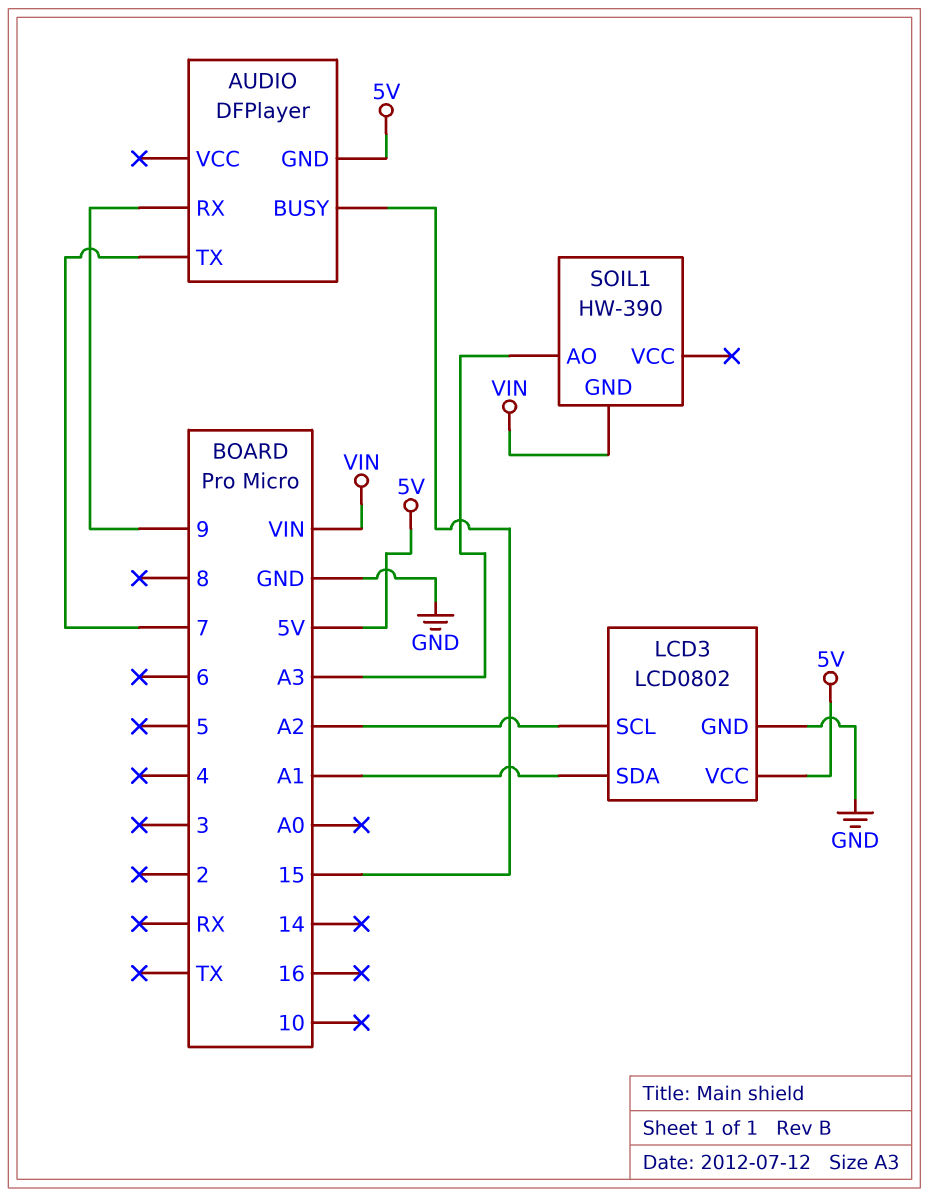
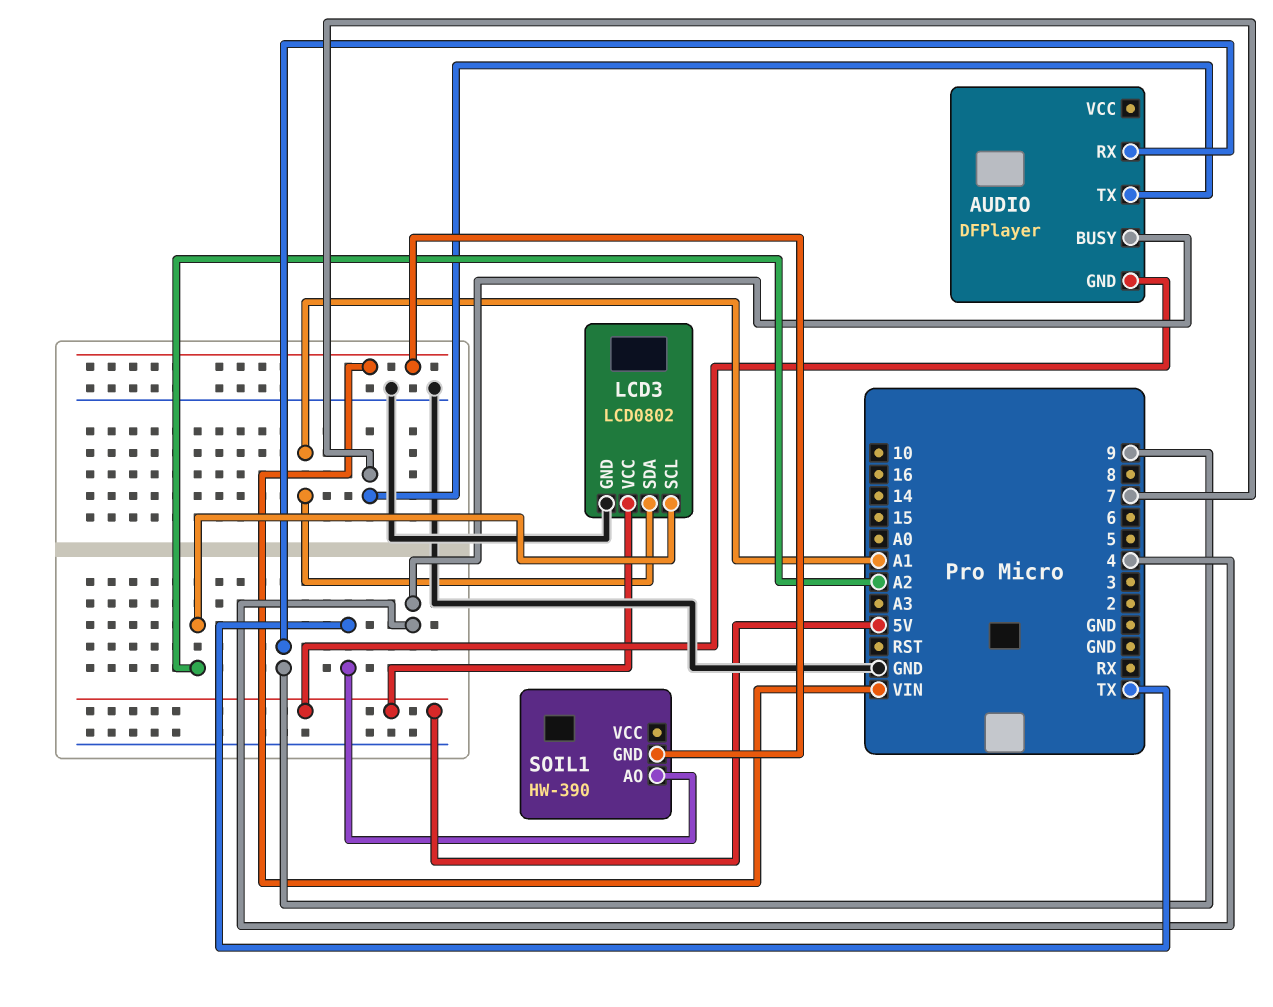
AUDIO pin BUSY: 15 -> 4
SOIL1 pin AO: A3 -> TX

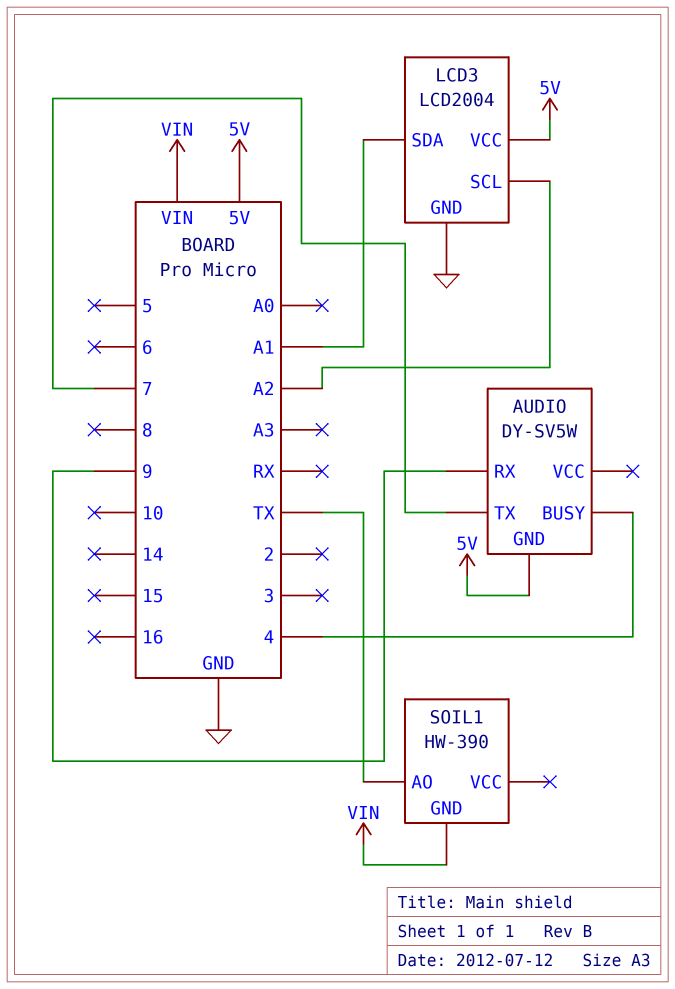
AUDIO: DFPlayer -> DY-SV5W
LCD3: LCD0802 -> LCD2004

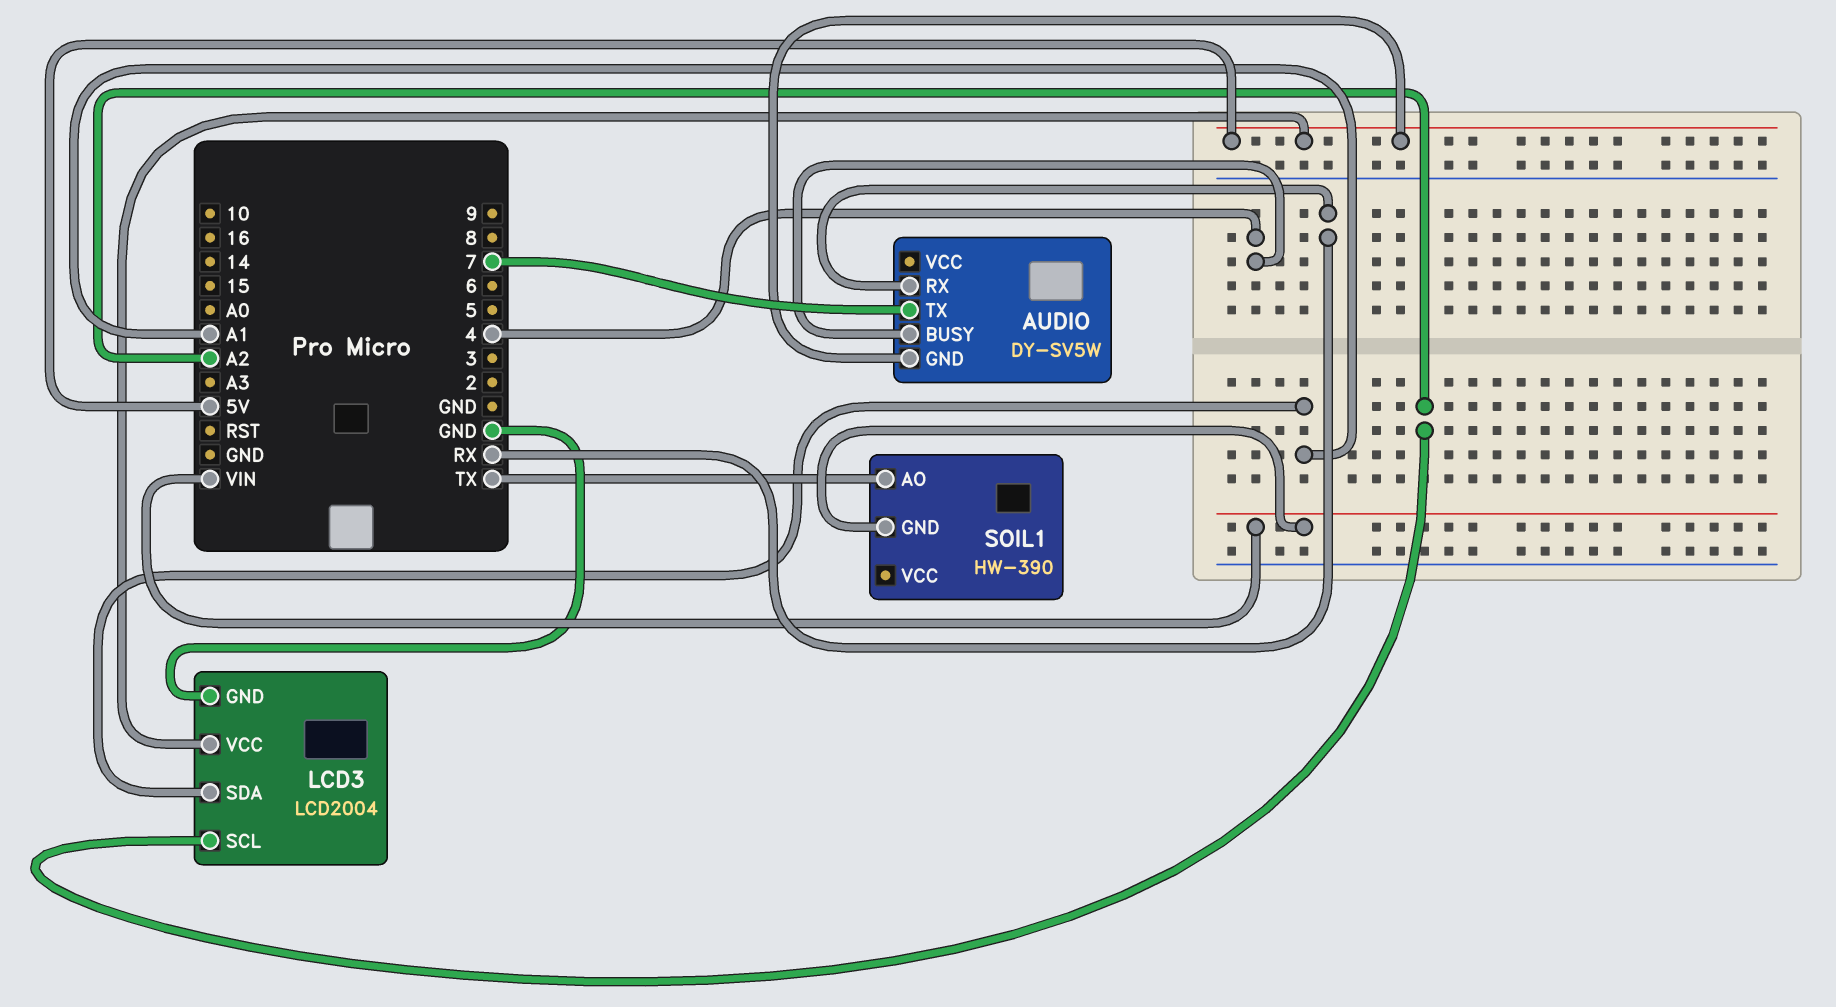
AUDIO pin RX: 9 -> RX

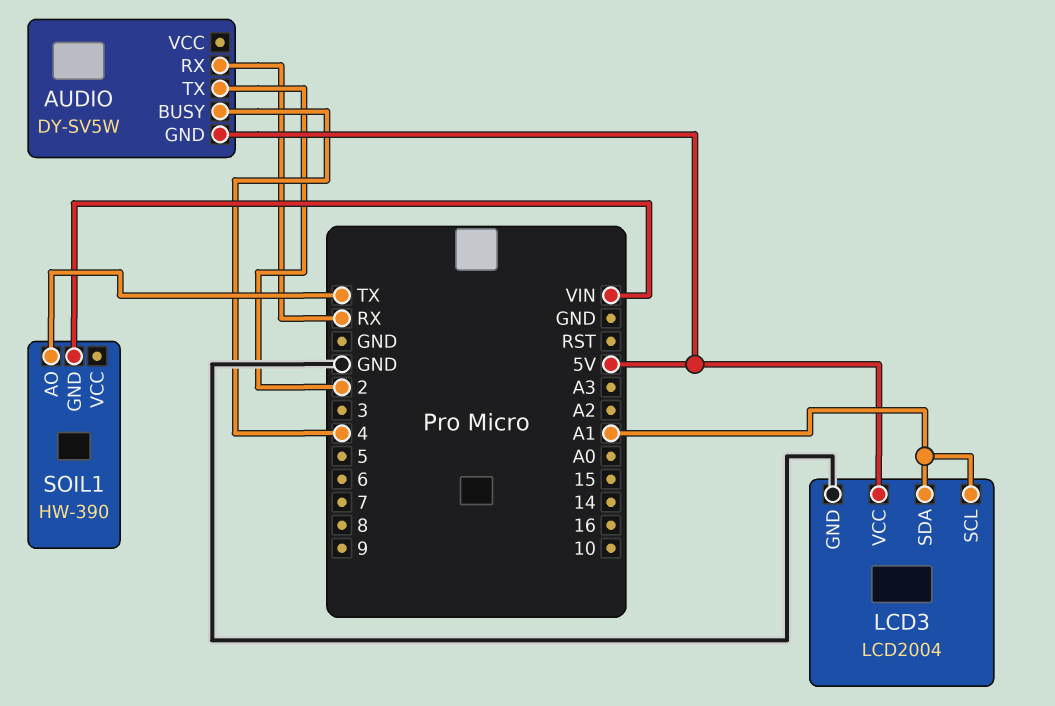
AUDIO pin TX: 7 -> 2
LCD3 pin SCL: A2 -> A1

